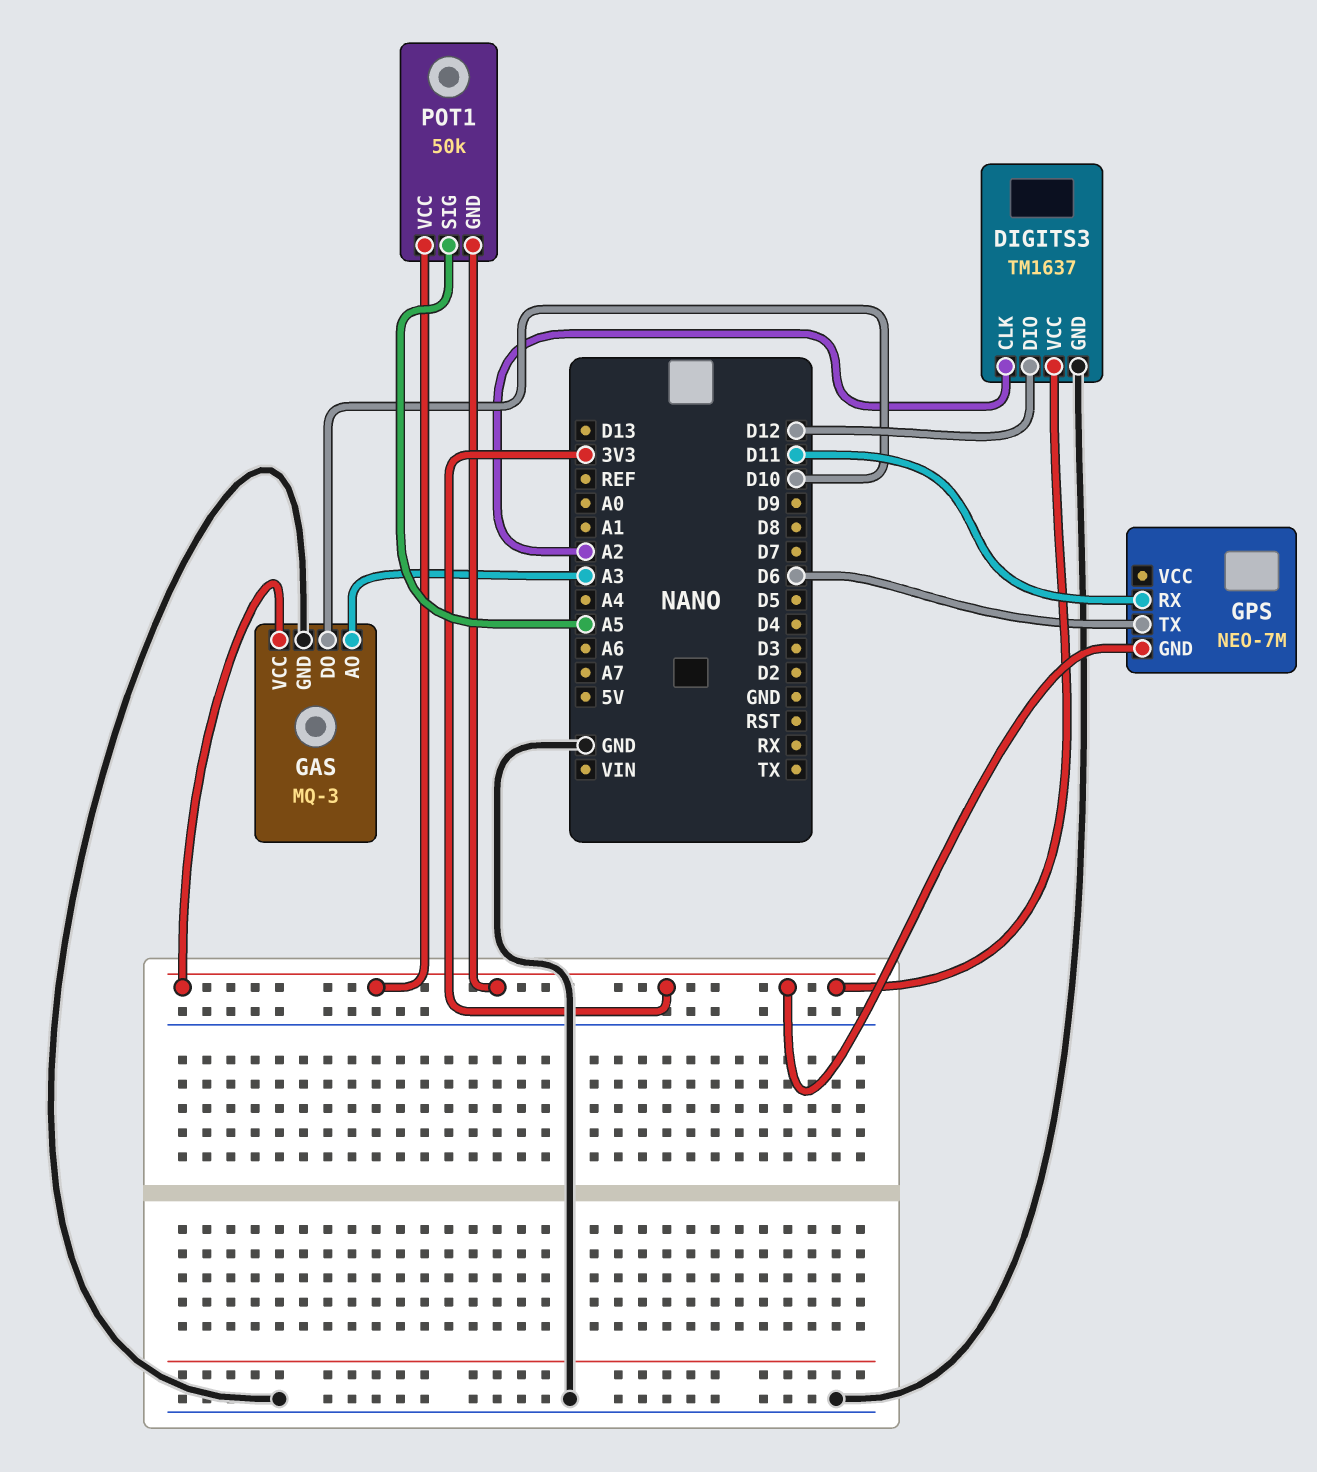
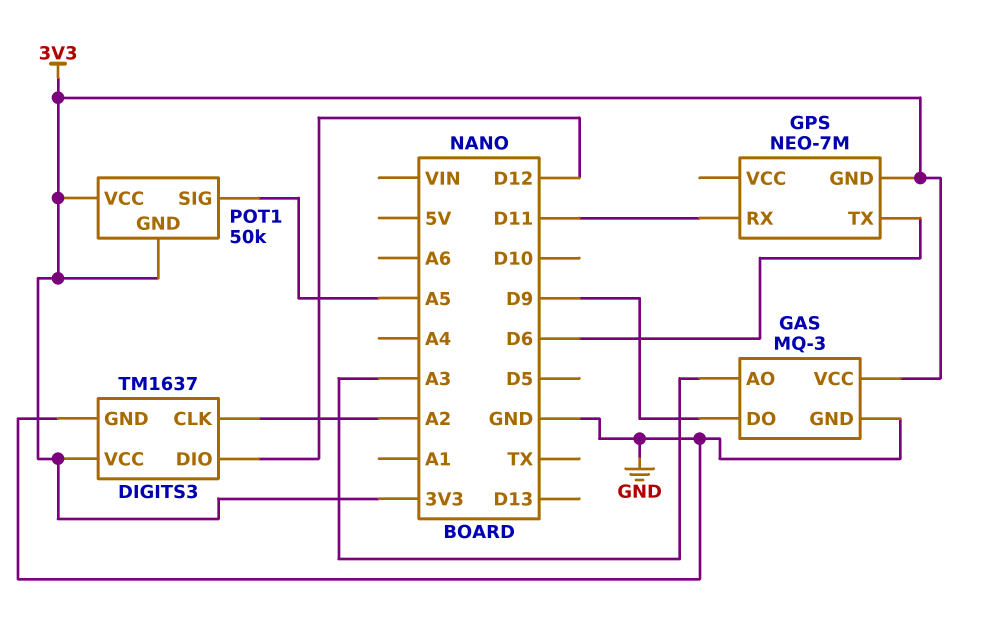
GAS pin DO: D10 -> D9

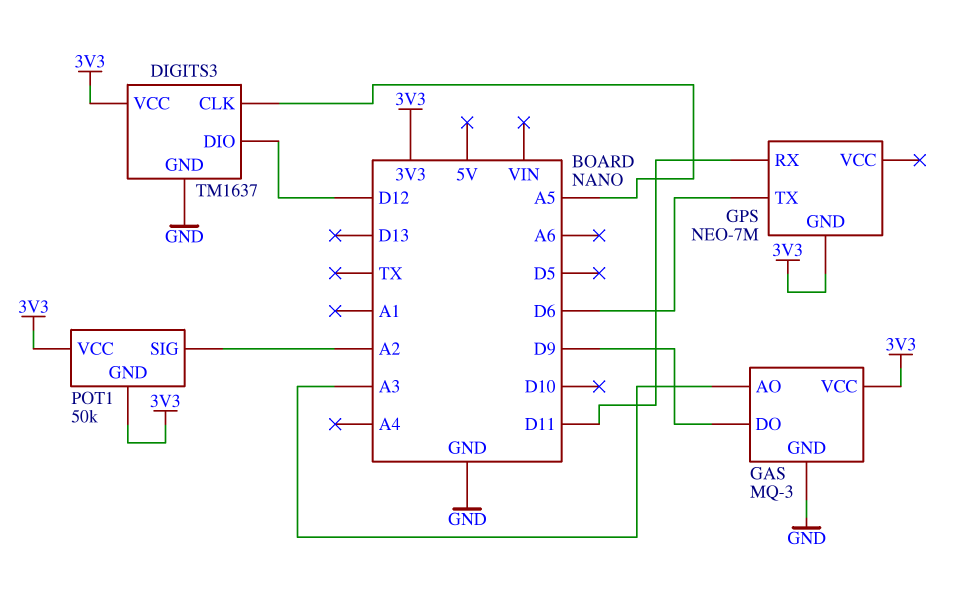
DIGITS3 pin CLK: A2 -> A5
POT1 pin SIG: A5 -> A2

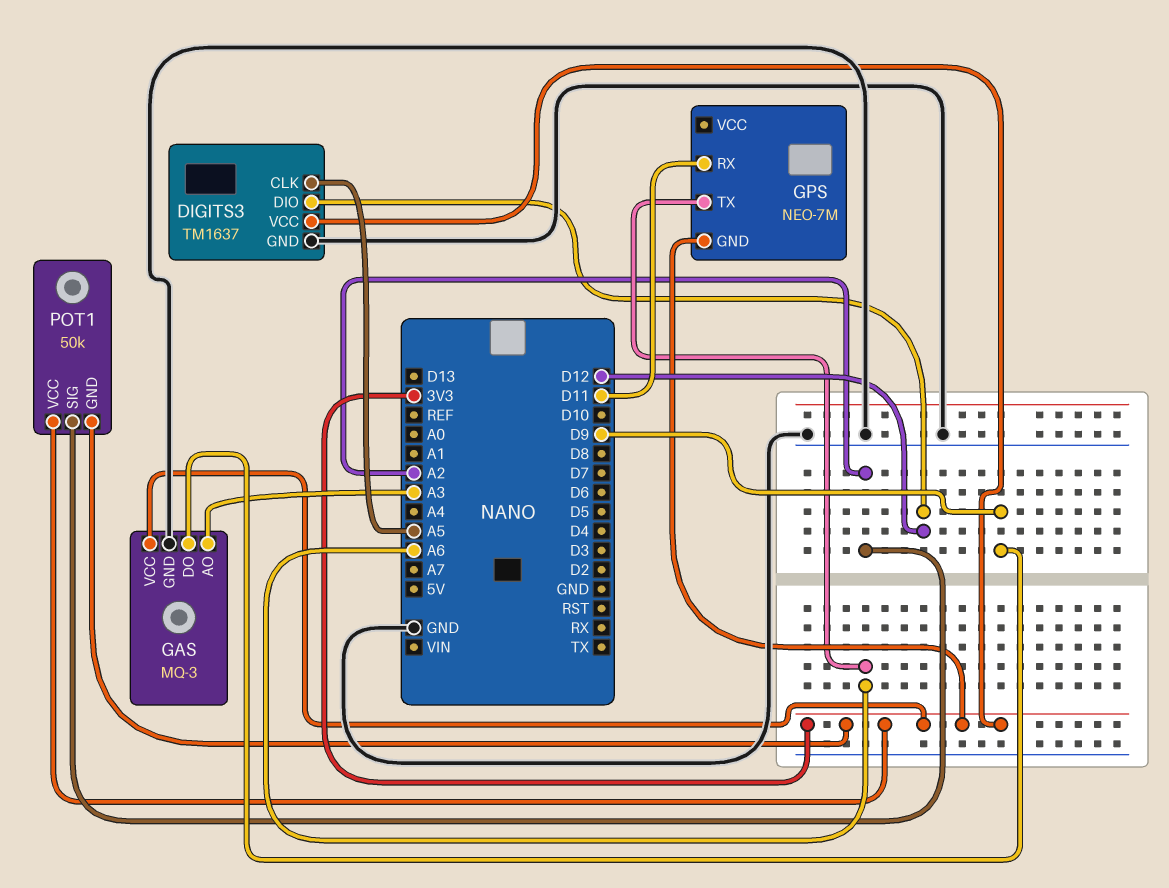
GPS pin TX: D6 -> A6

